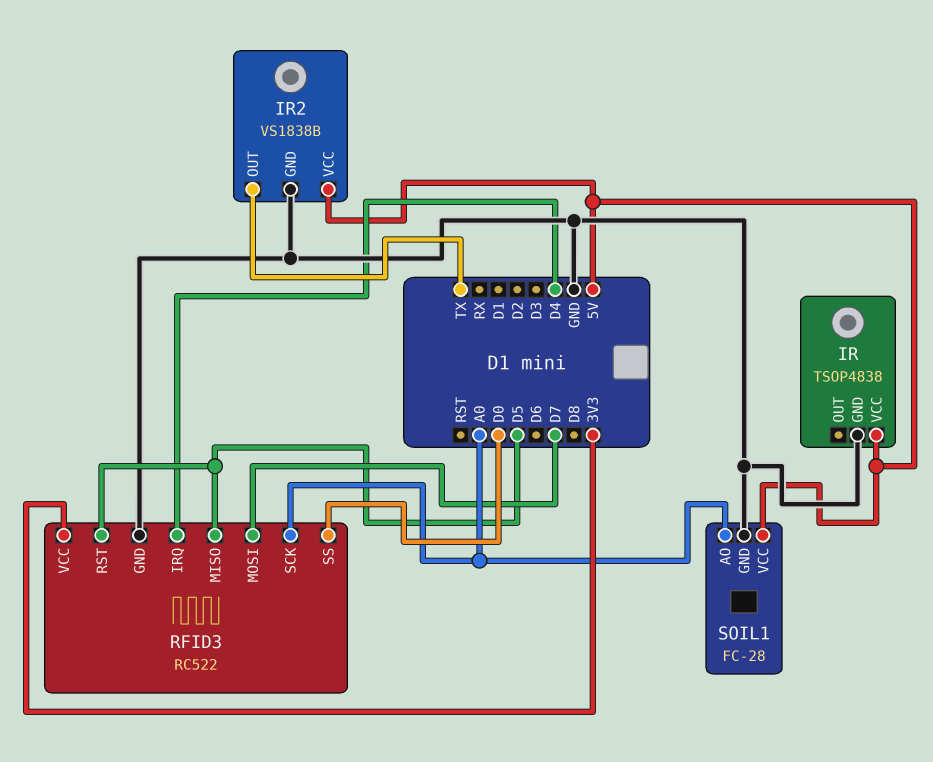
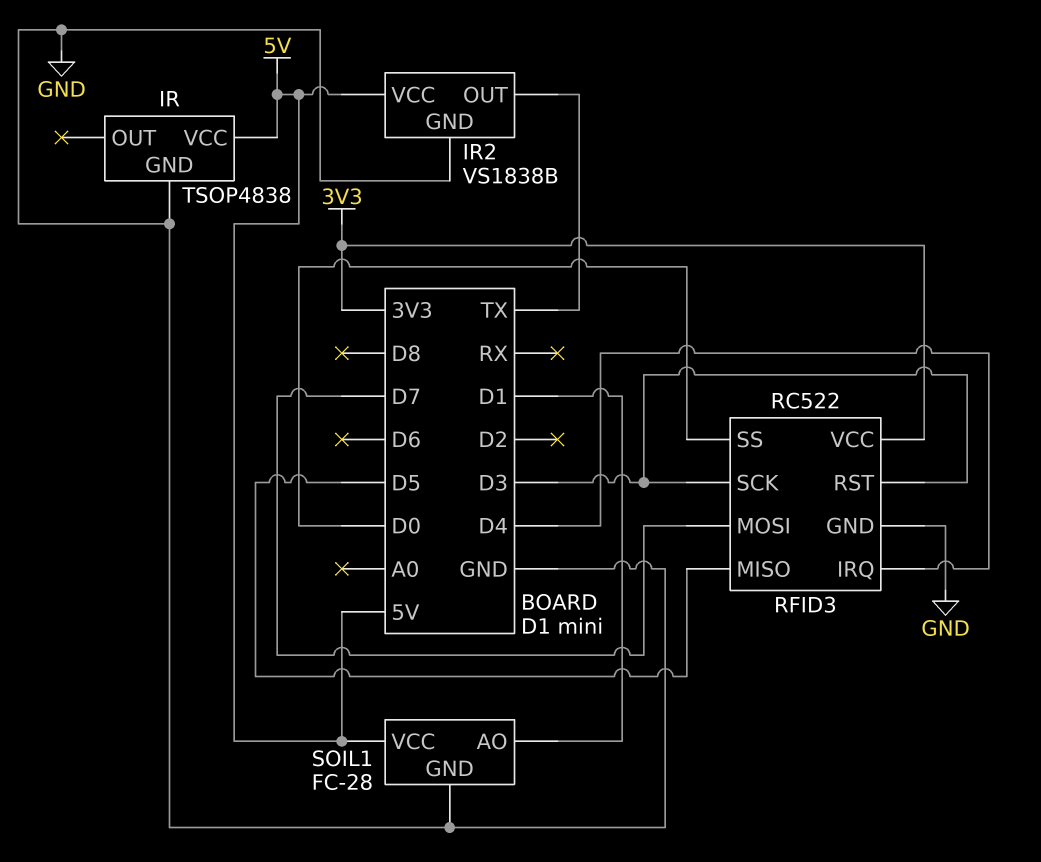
RFID3 pin RST: D5 -> D3
RFID3 pin SCK: A0 -> D3
SOIL1 pin AO: A0 -> D1

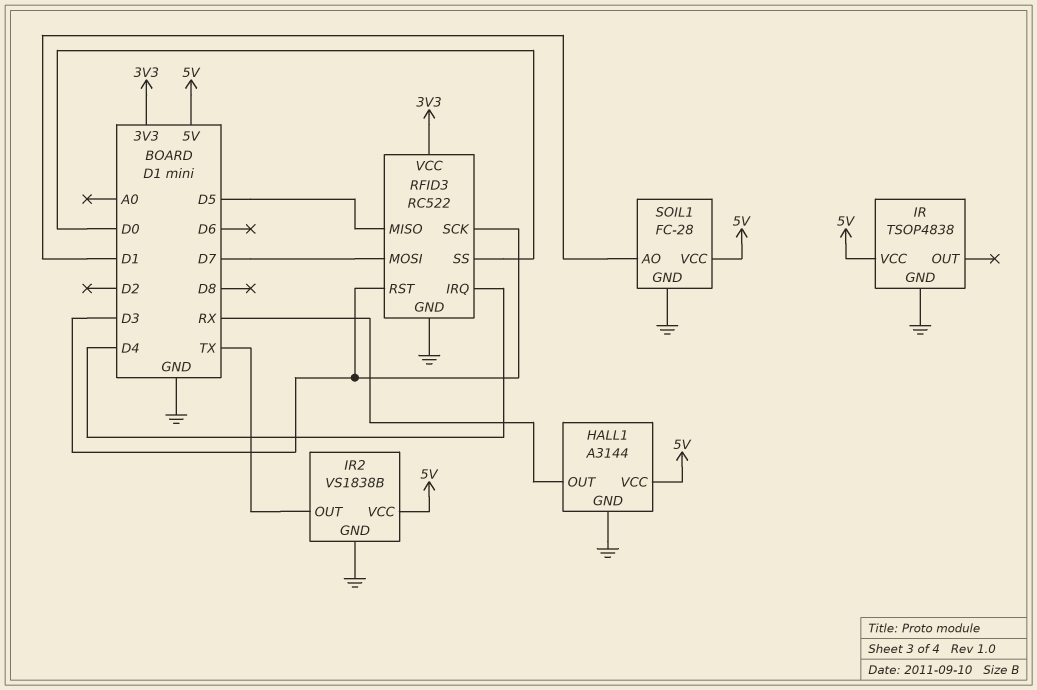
HALL1: none -> A3144
HALL1 pin GND: none -> GND
HALL1 pin OUT: none -> RX
HALL1 pin VCC: none -> 5V

